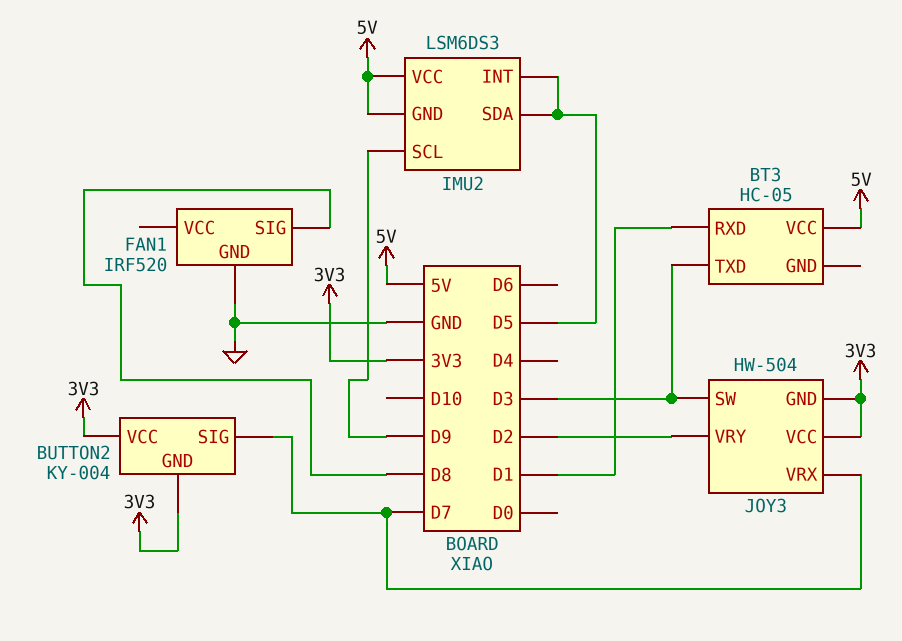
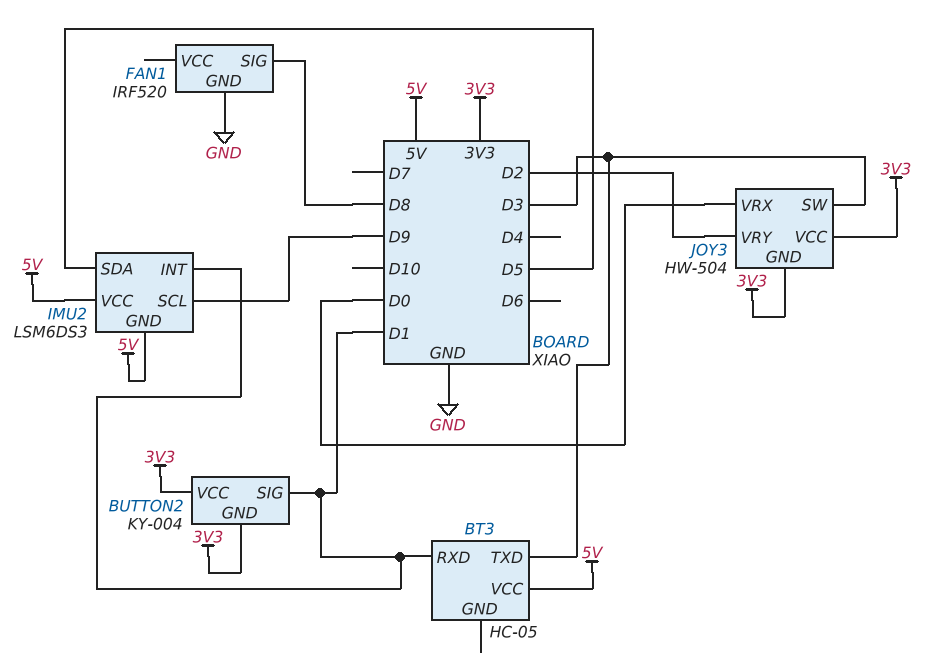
BUTTON2 pin SIG: D7 -> D1
IMU2 pin INT: D5 -> D1
JOY3 pin VRX: D7 -> D0

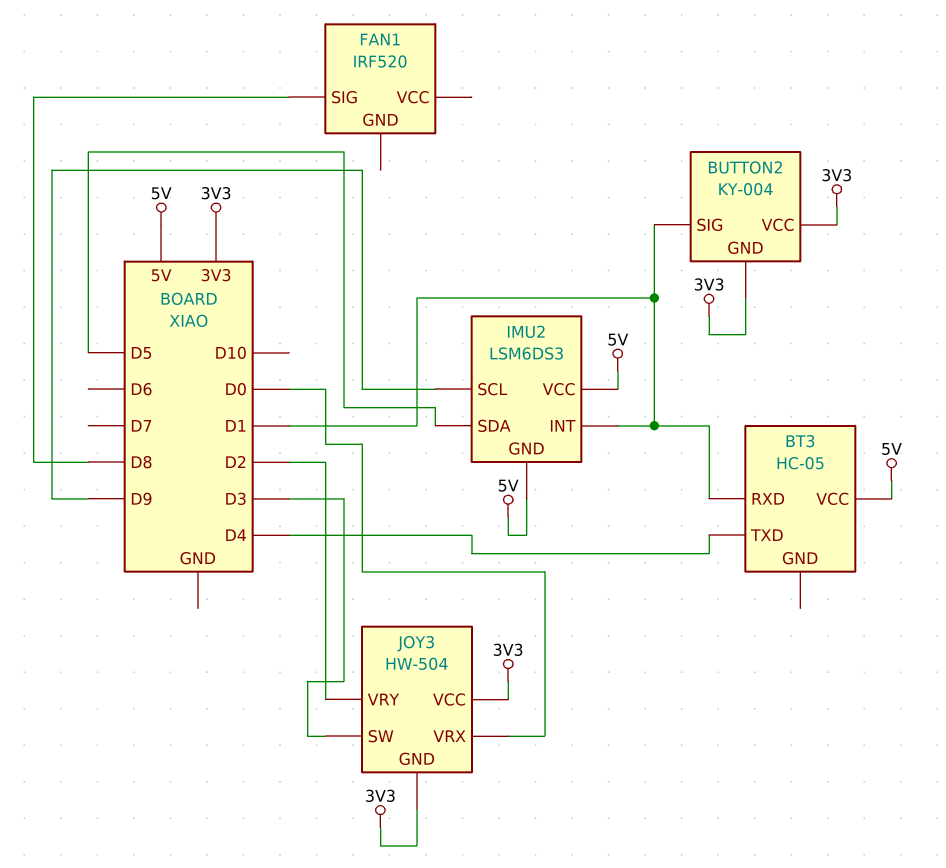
BT3 pin TXD: D3 -> D4
FAN1 pin GND: GND -> none

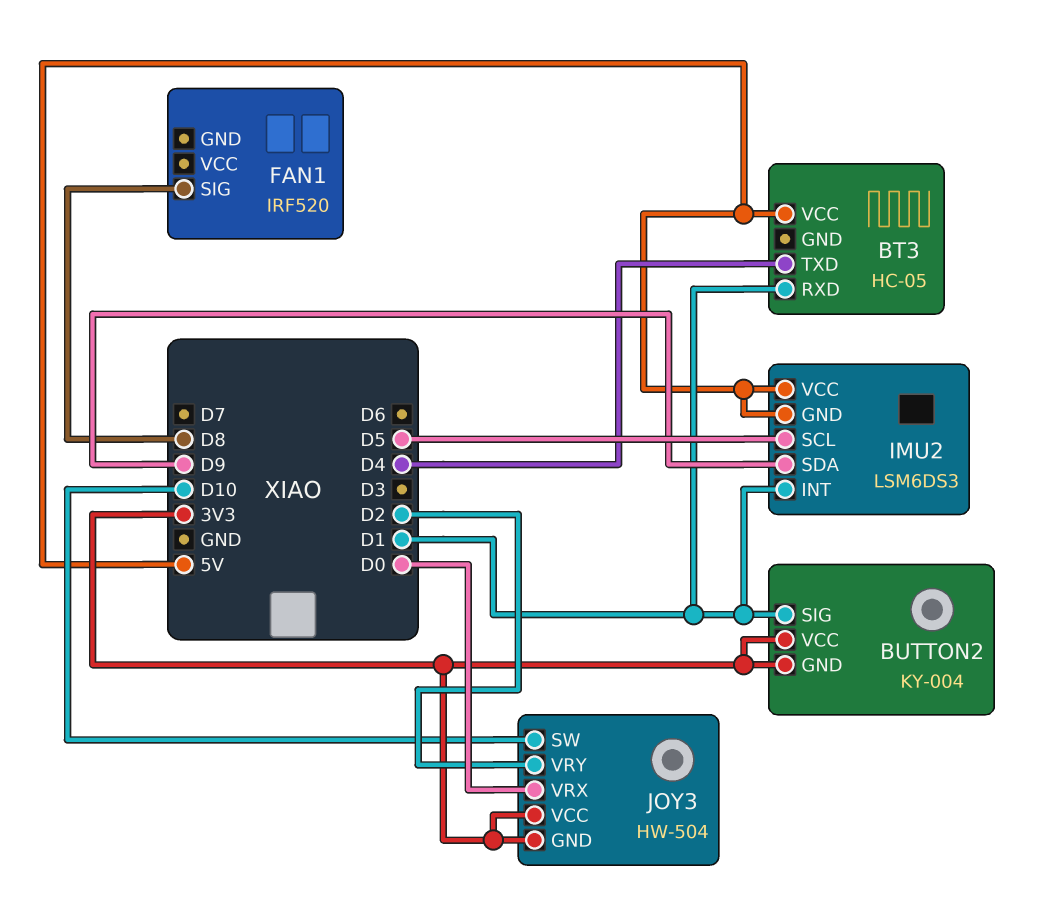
IMU2 pin SCL: D9 -> D5
IMU2 pin SDA: D5 -> D9
JOY3 pin SW: D3 -> D10

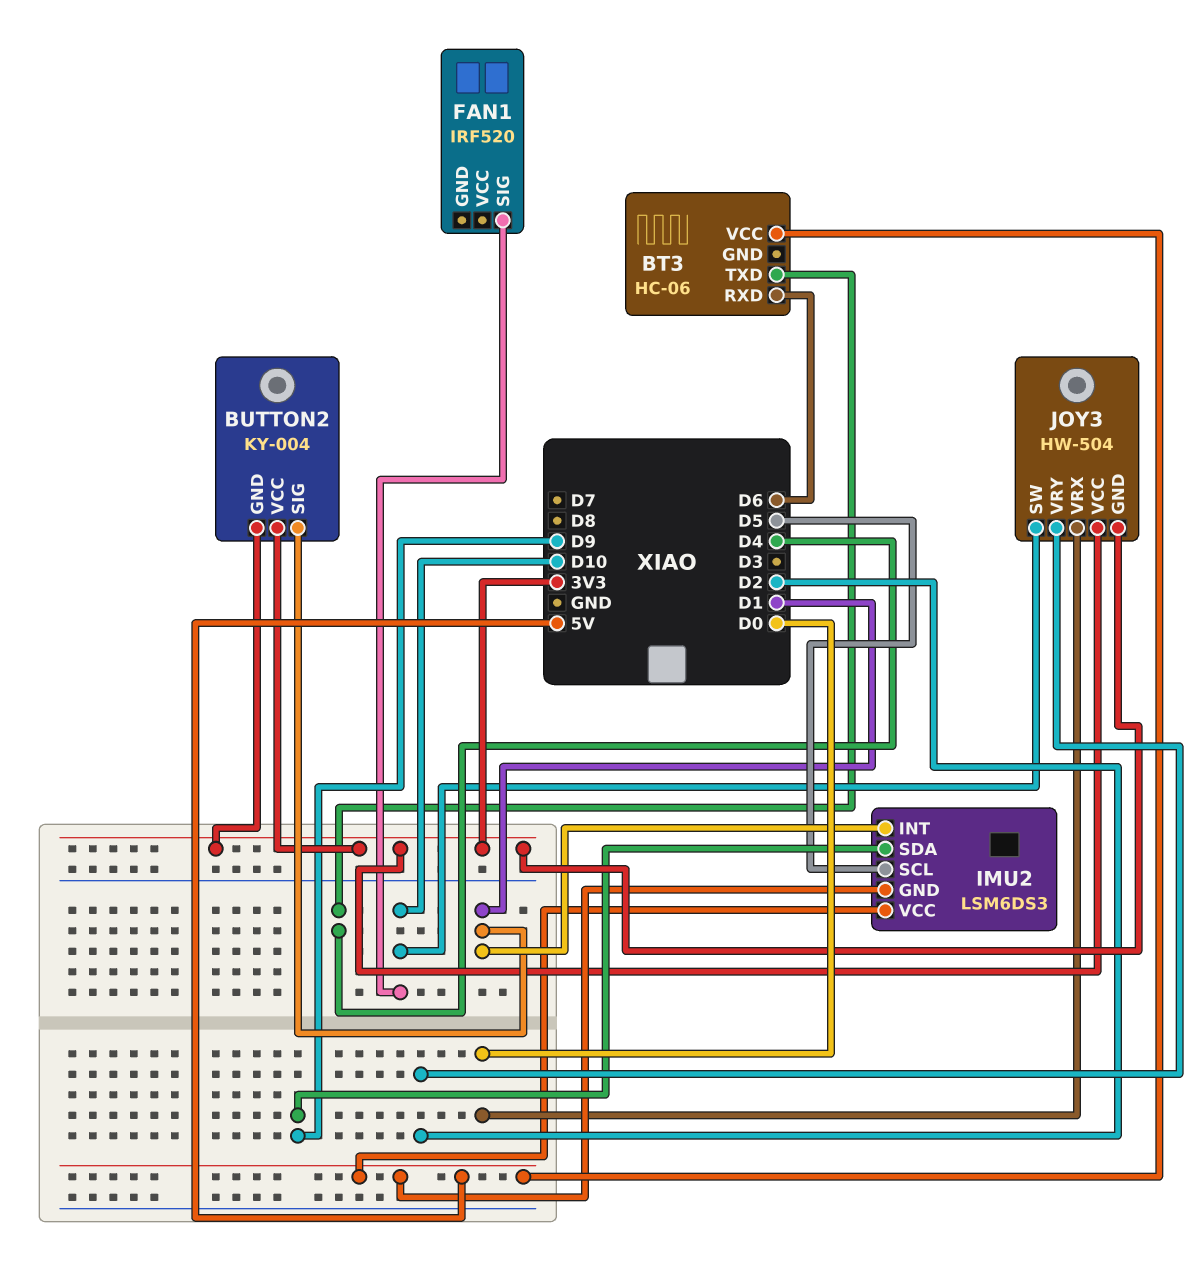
BT3: HC-05 -> HC-06
BT3 pin RXD: D1 -> D6
FAN1 pin SIG: D8 -> D10

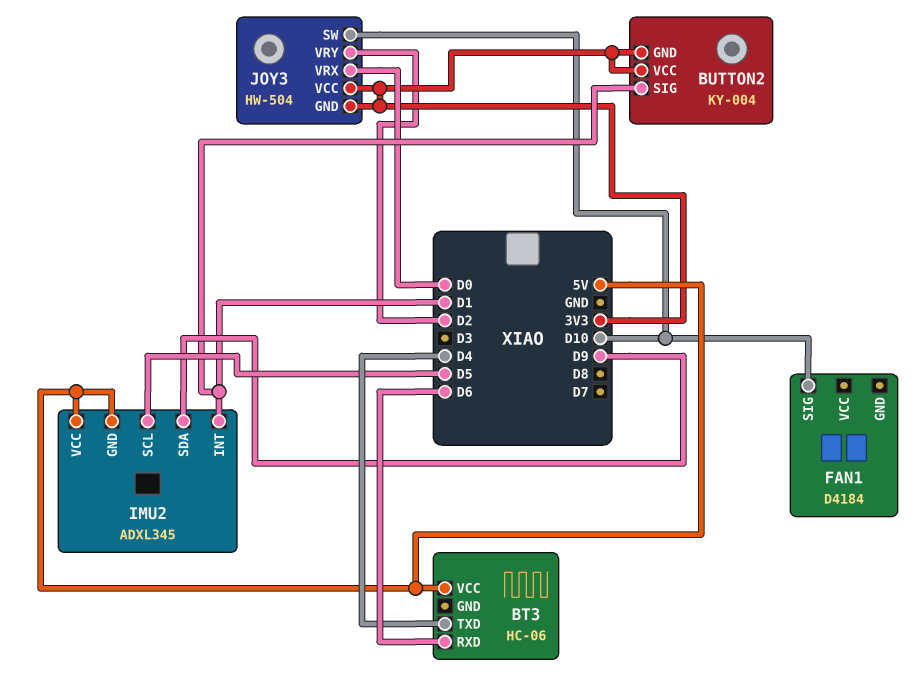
FAN1: IRF520 -> D4184
IMU2: LSM6DS3 -> ADXL345

